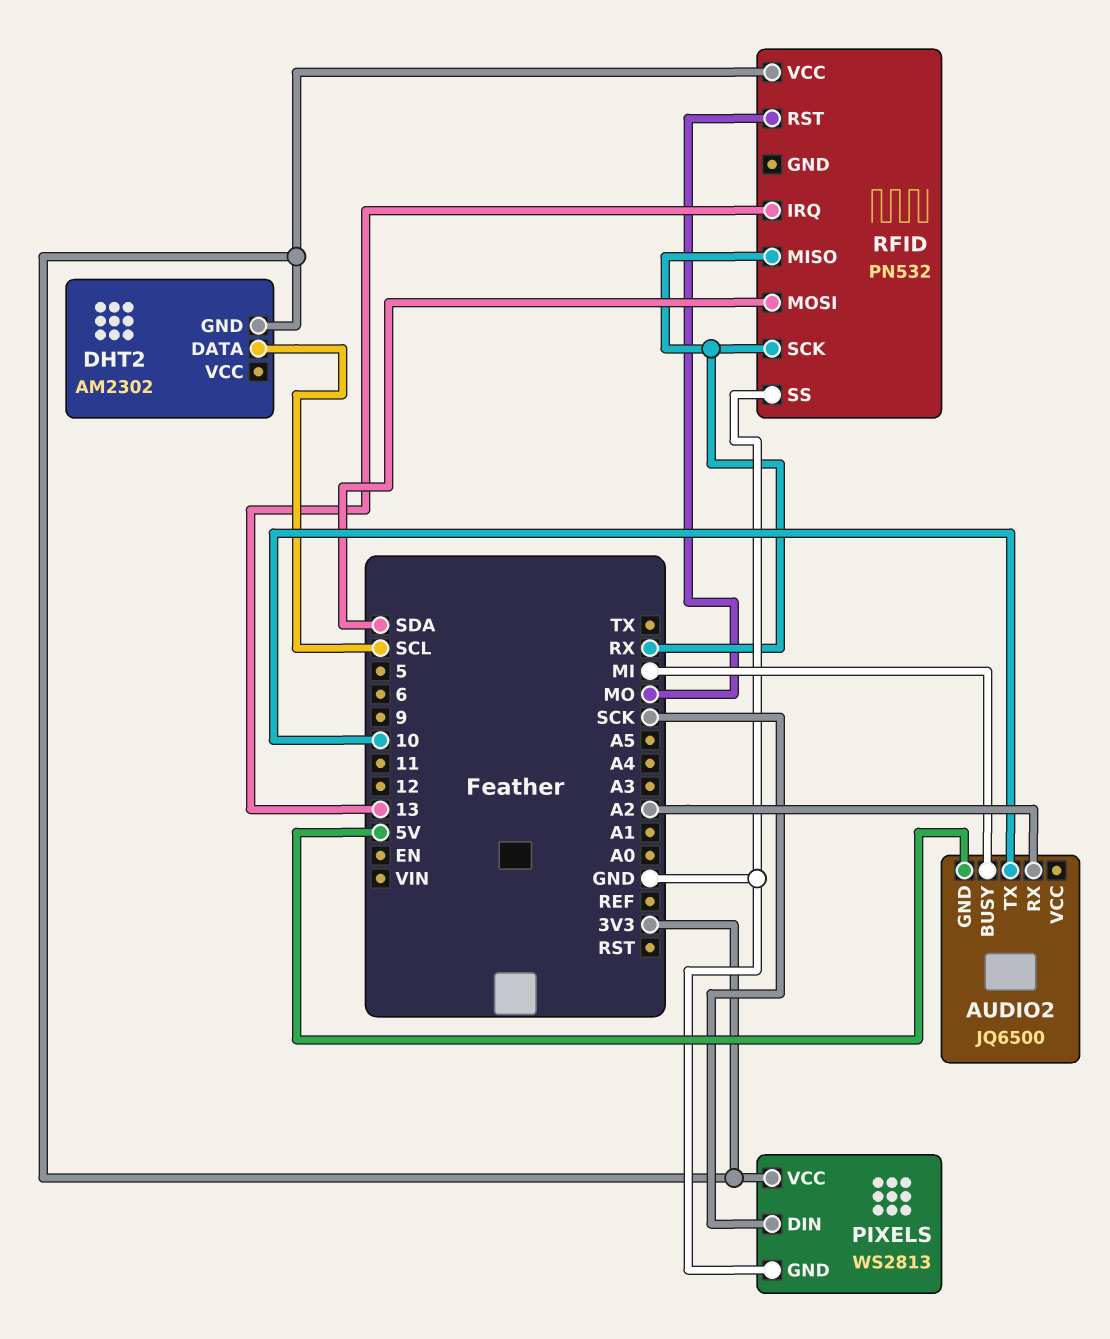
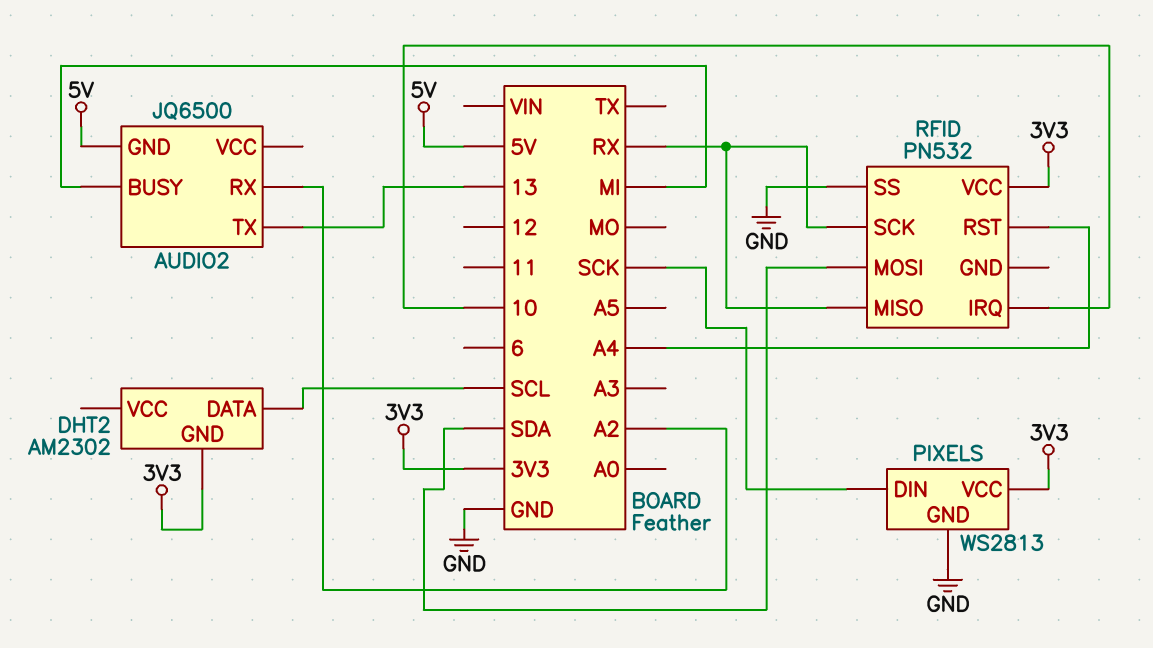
AUDIO2 pin TX: 10 -> 13
RFID pin IRQ: 13 -> 10
RFID pin RST: MO -> A4

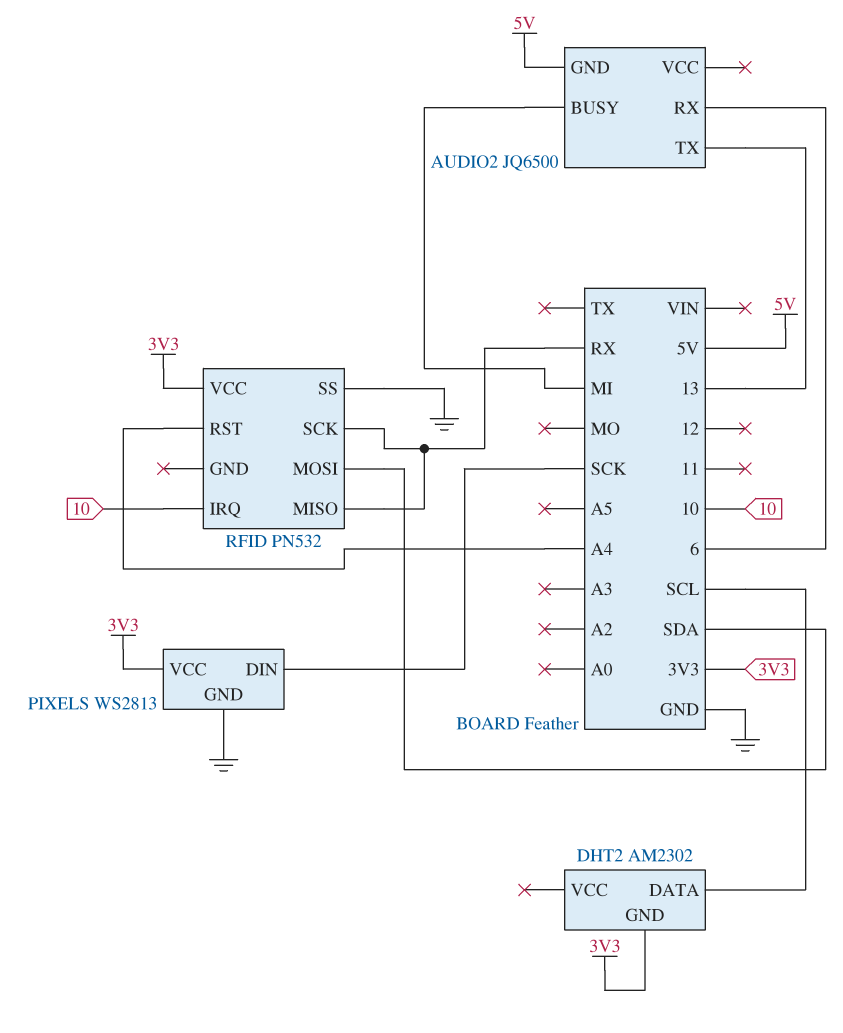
AUDIO2 pin RX: A2 -> 6

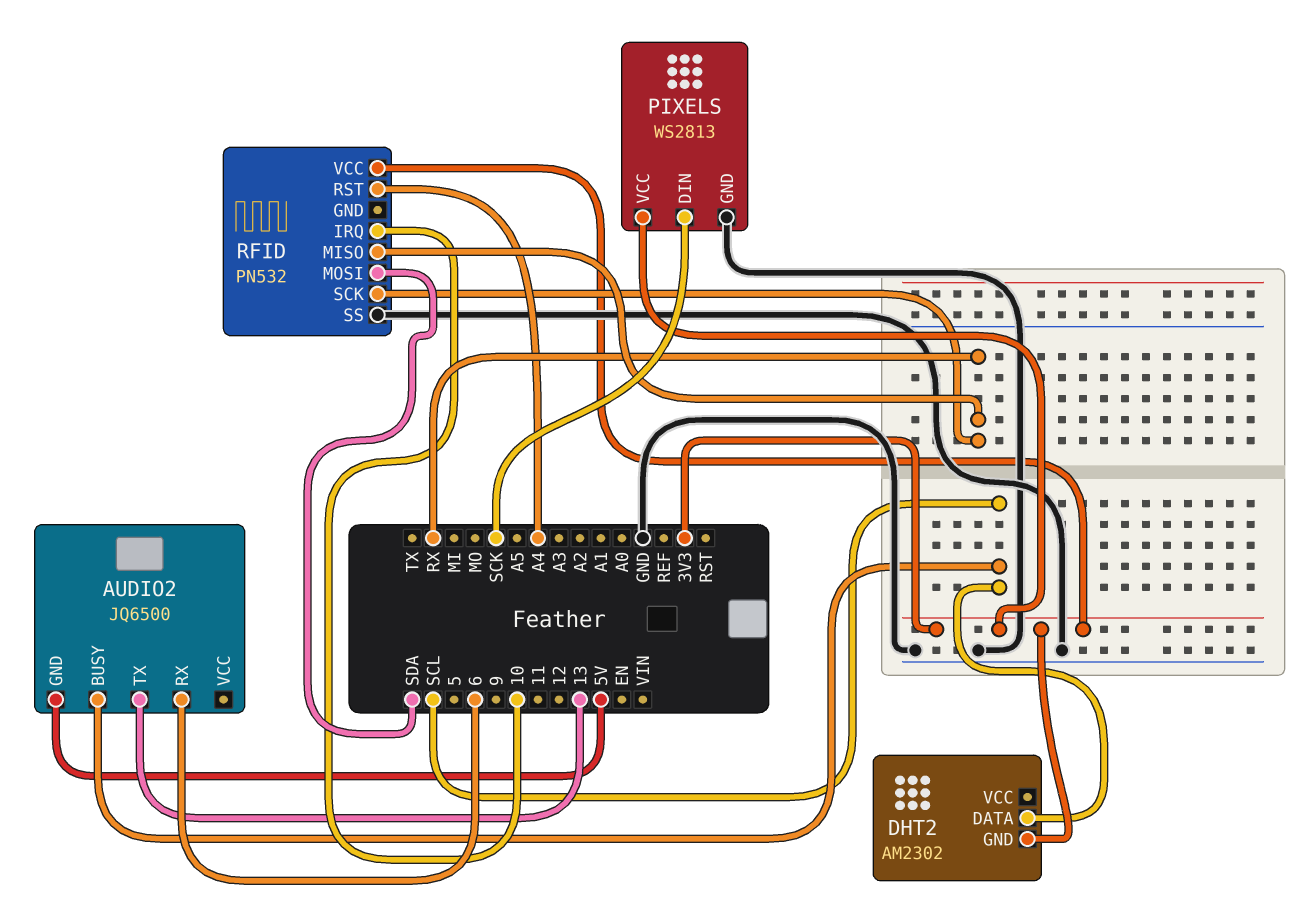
AUDIO2 pin BUSY: MI -> SCL

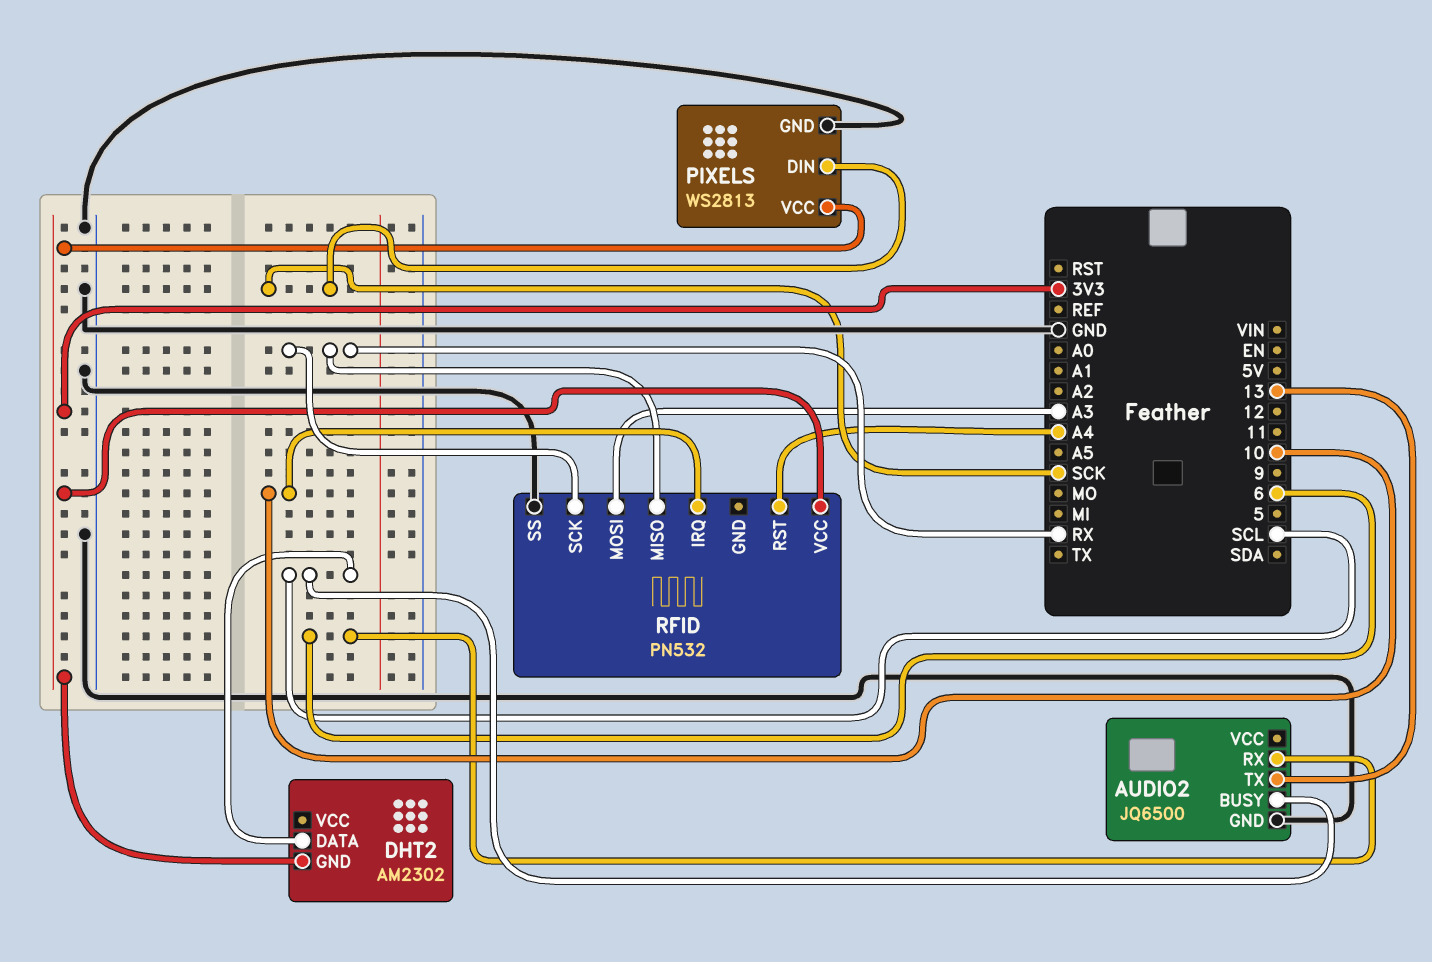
AUDIO2 pin GND: 5V -> GND
RFID pin MOSI: SDA -> A3

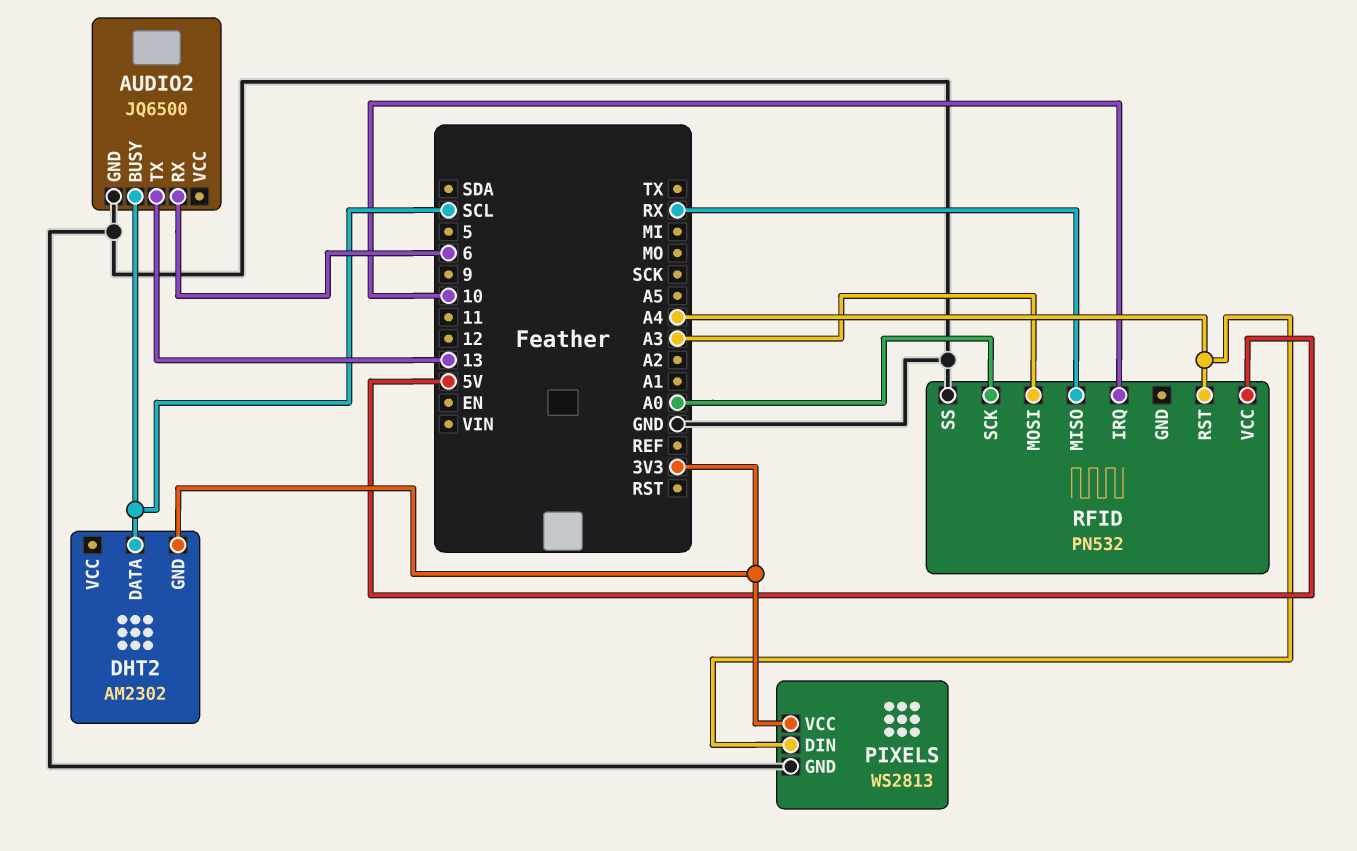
PIXELS pin DIN: SCK -> A4
RFID pin SCK: RX -> A0
RFID pin VCC: 3V3 -> 5V

